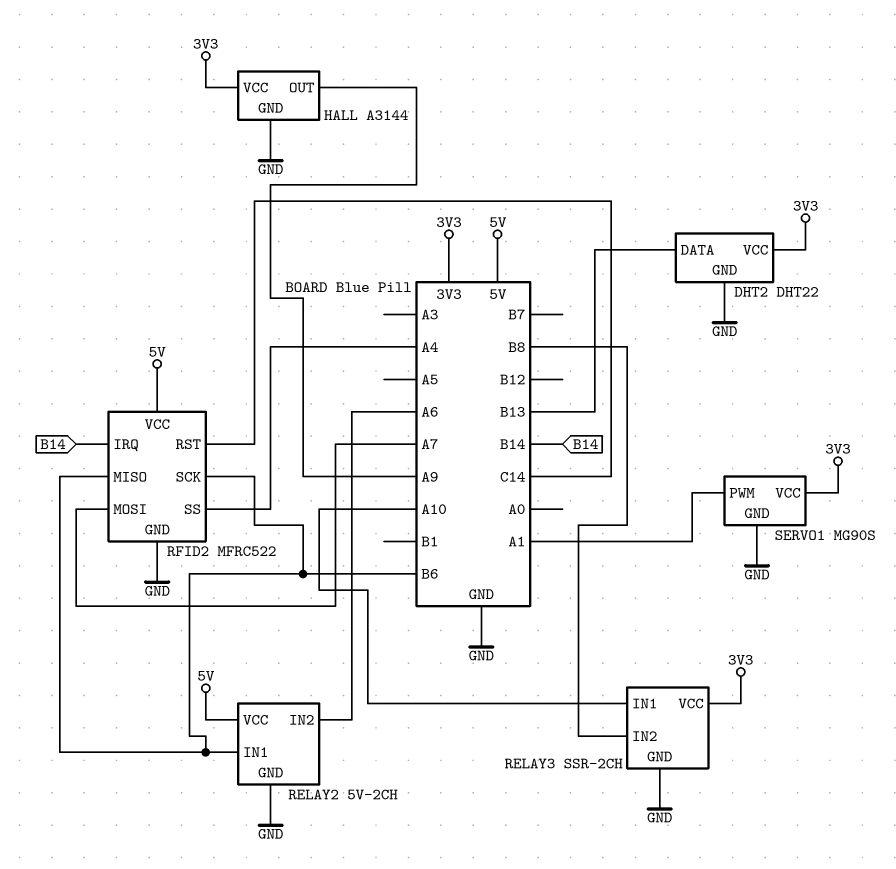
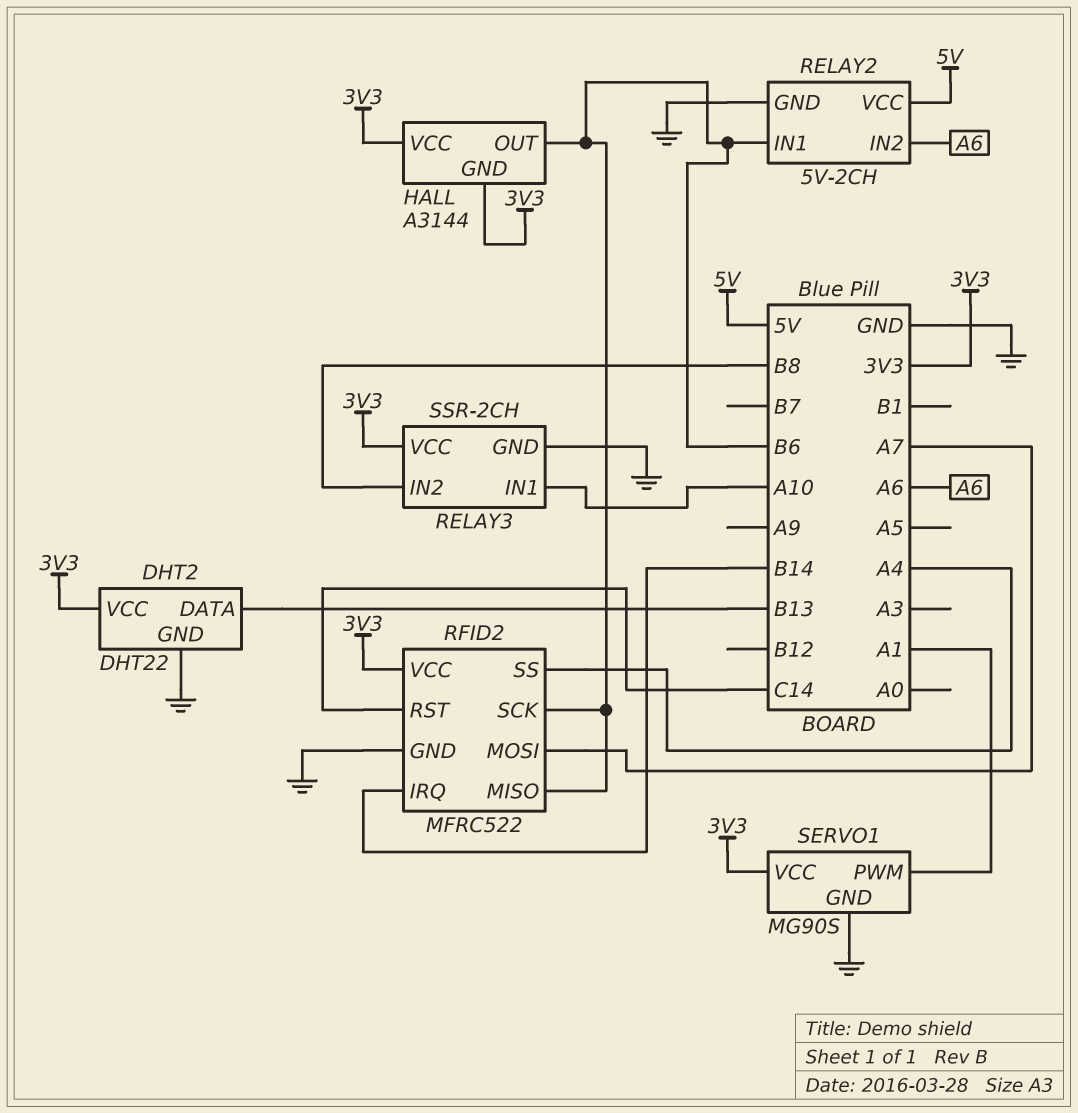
HALL pin GND: GND -> 3V3
HALL pin OUT: A9 -> B6
RFID2 pin VCC: 5V -> 3V3

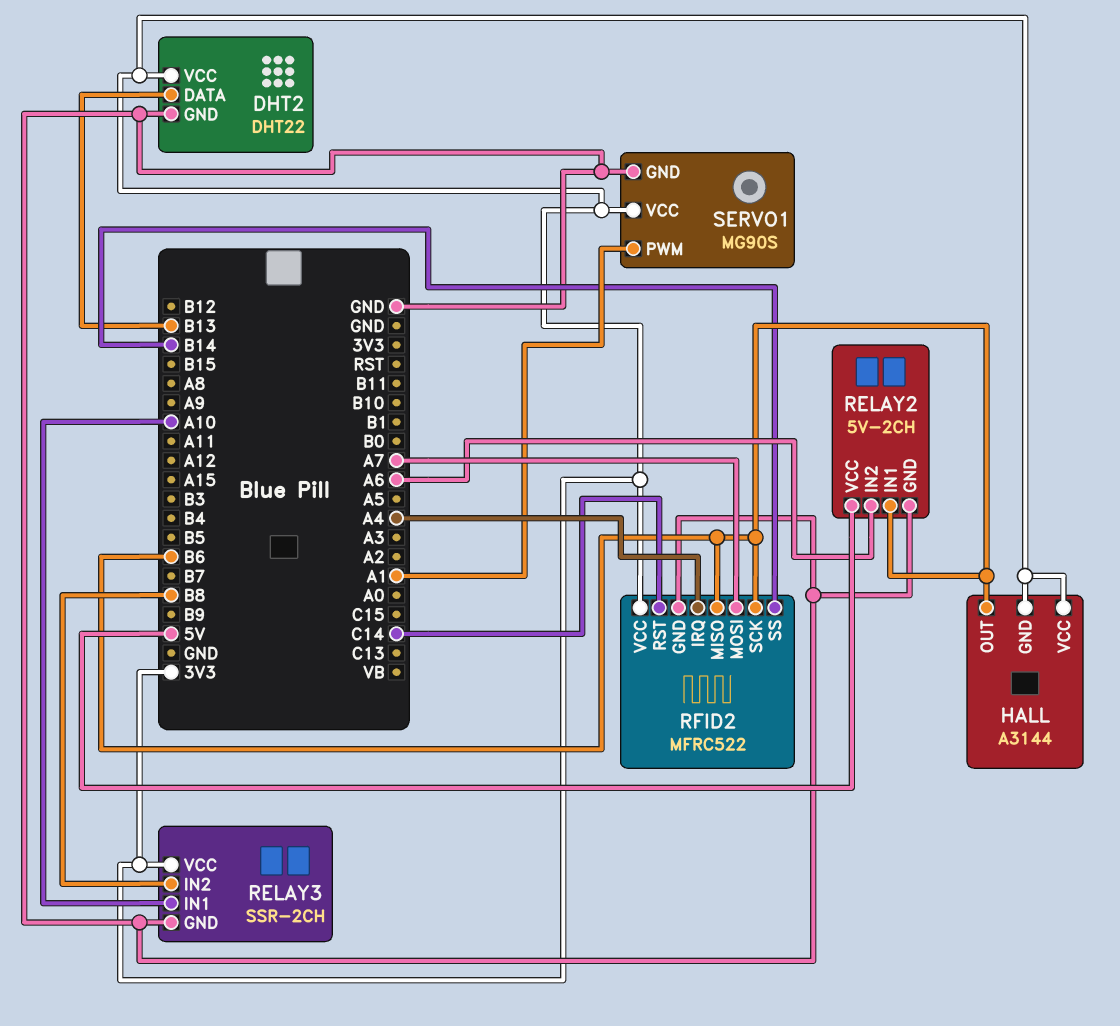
RFID2 pin IRQ: B14 -> A4
RFID2 pin SS: A4 -> B14

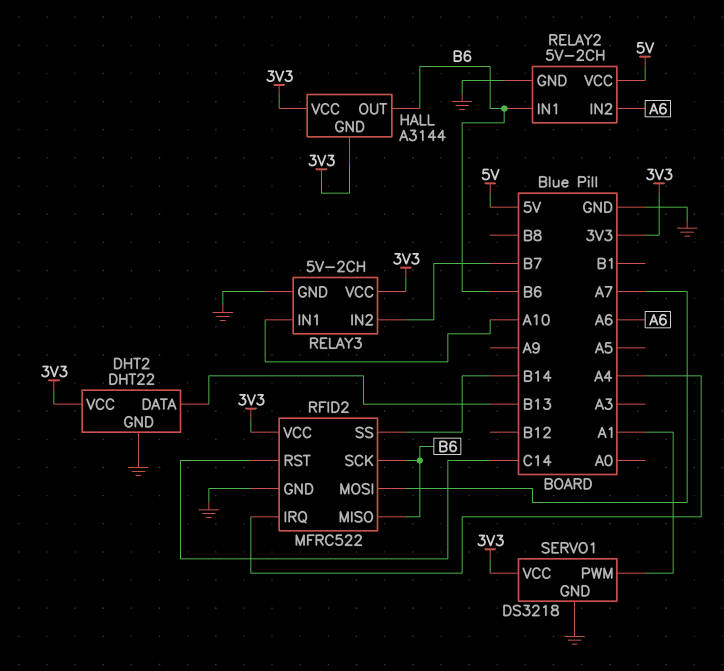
RELAY3: SSR-2CH -> 5V-2CH
RELAY3 pin IN2: B8 -> B7
SERVO1: MG90S -> DS3218

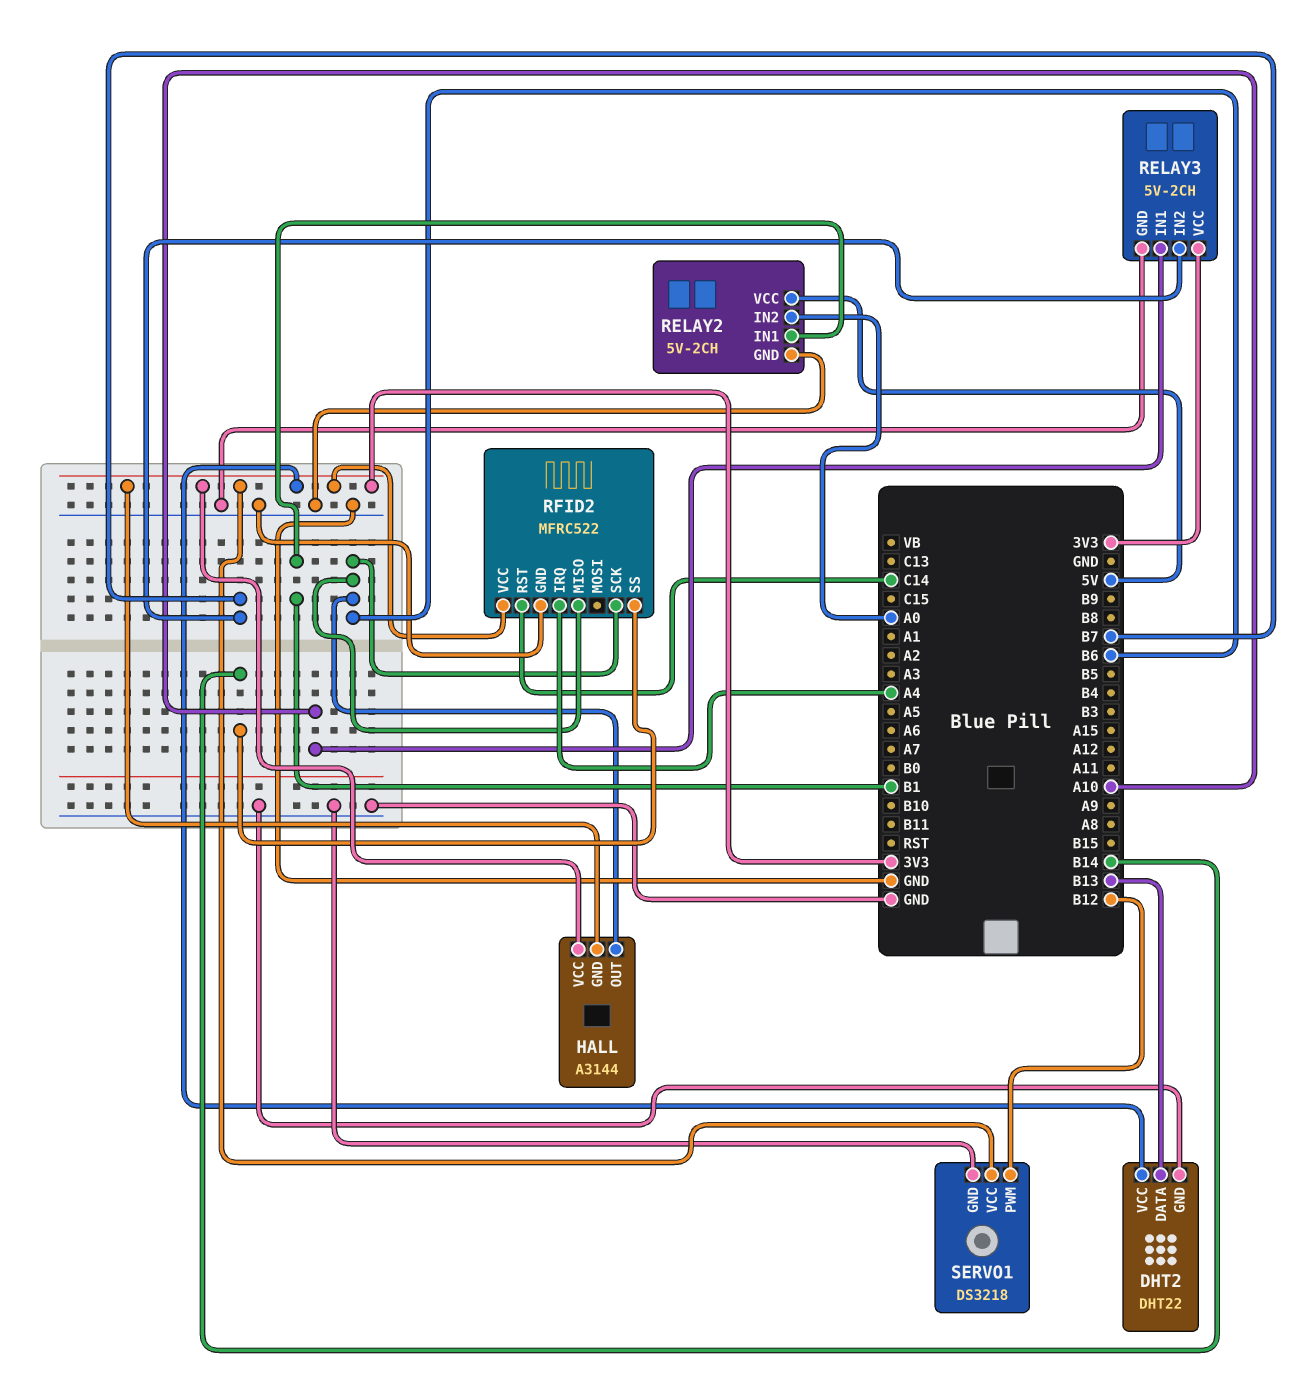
RELAY2 pin IN1: B6 -> B1
RELAY2 pin IN2: A6 -> A0
RFID2 pin MOSI: A7 -> none
SERVO1 pin PWM: A1 -> B12

